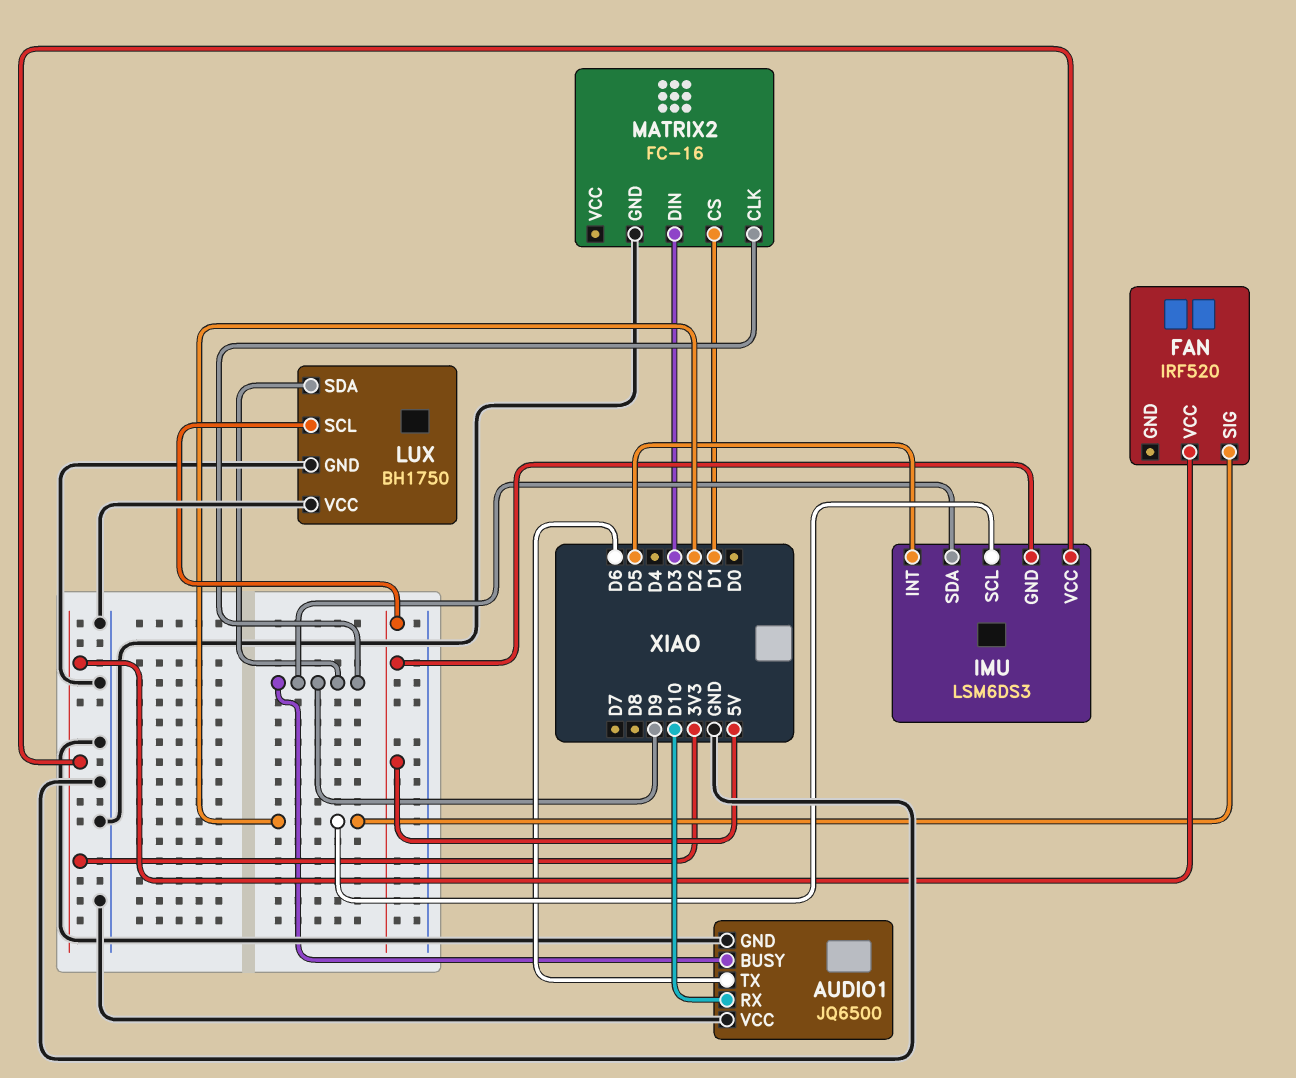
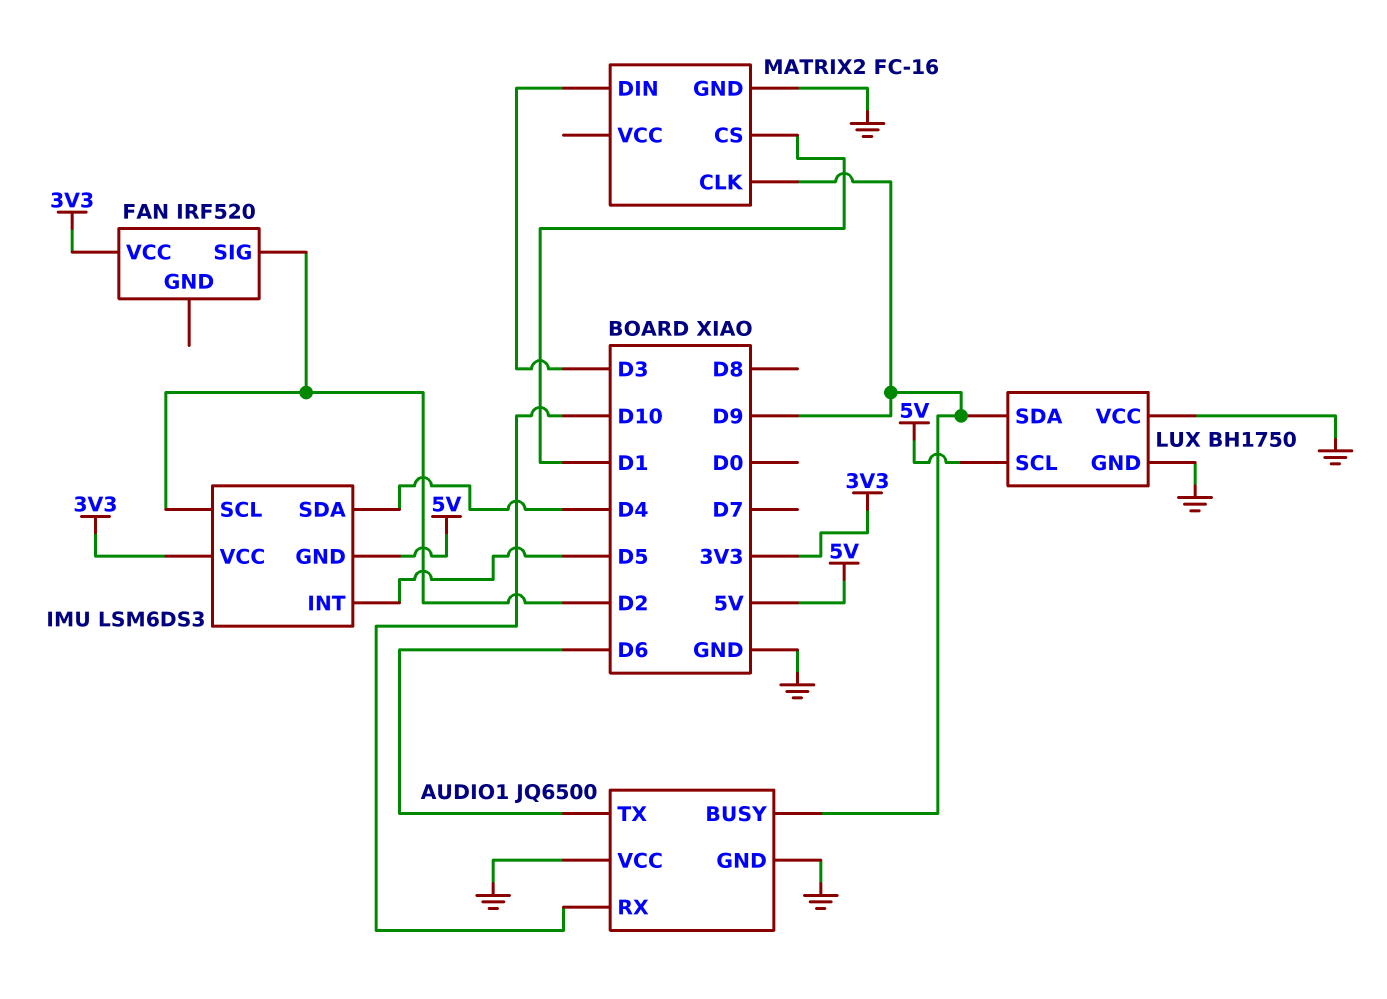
IMU pin SDA: D9 -> D4

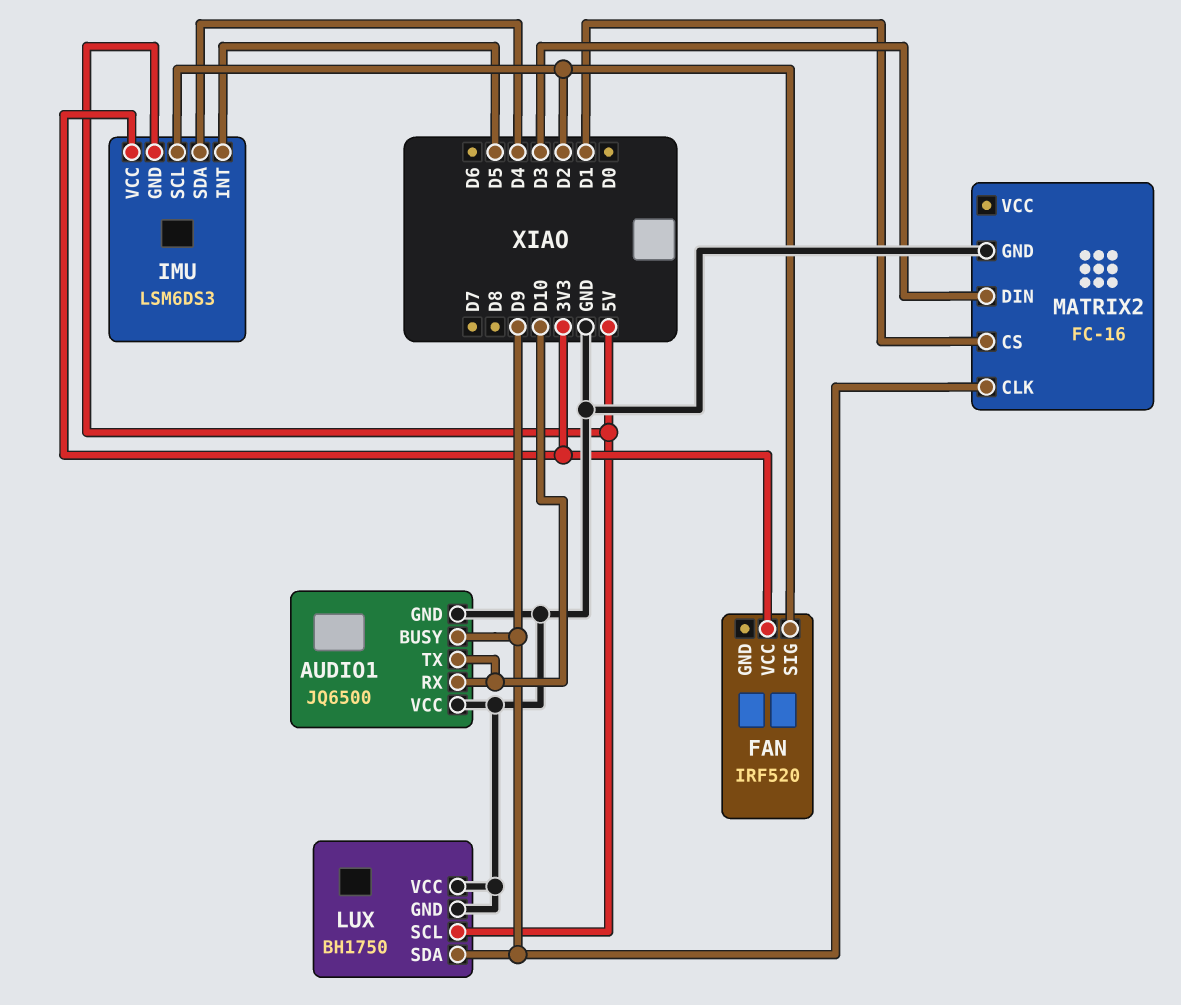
AUDIO1 pin TX: D6 -> D10

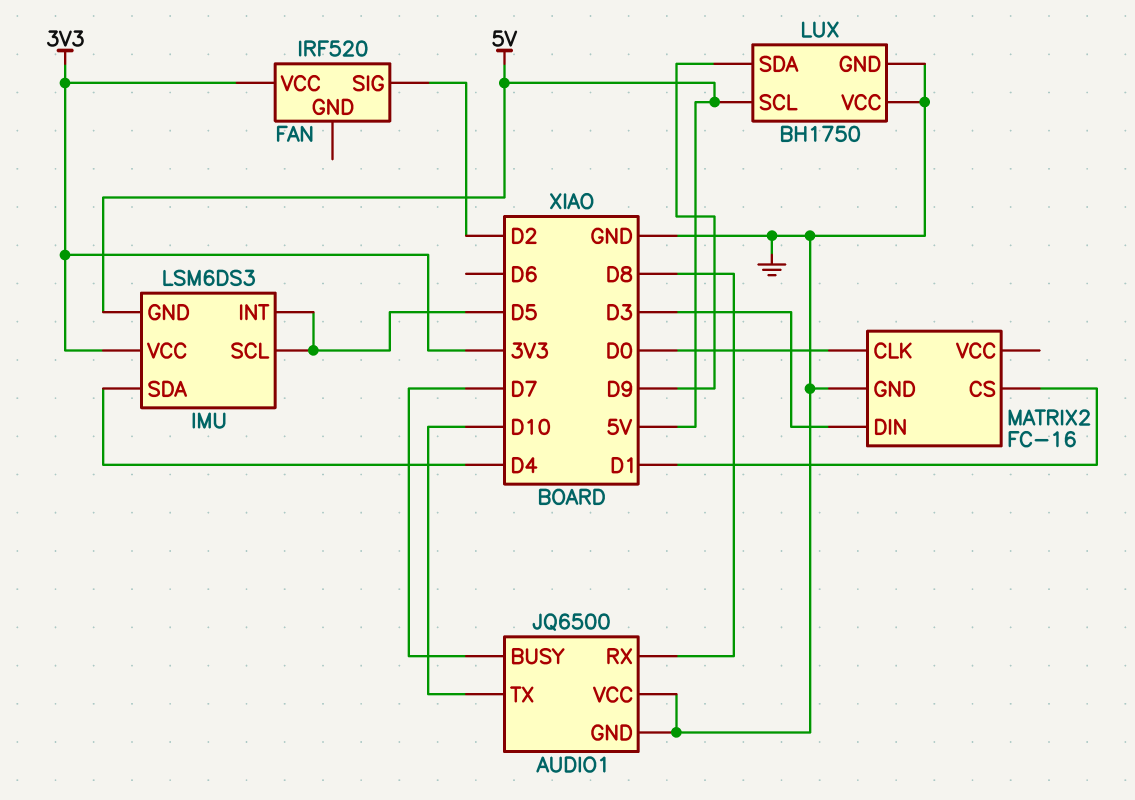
AUDIO1 pin BUSY: D9 -> D7
AUDIO1 pin RX: D10 -> D8
IMU pin SCL: D2 -> D5
MATRIX2 pin CLK: D9 -> D0

